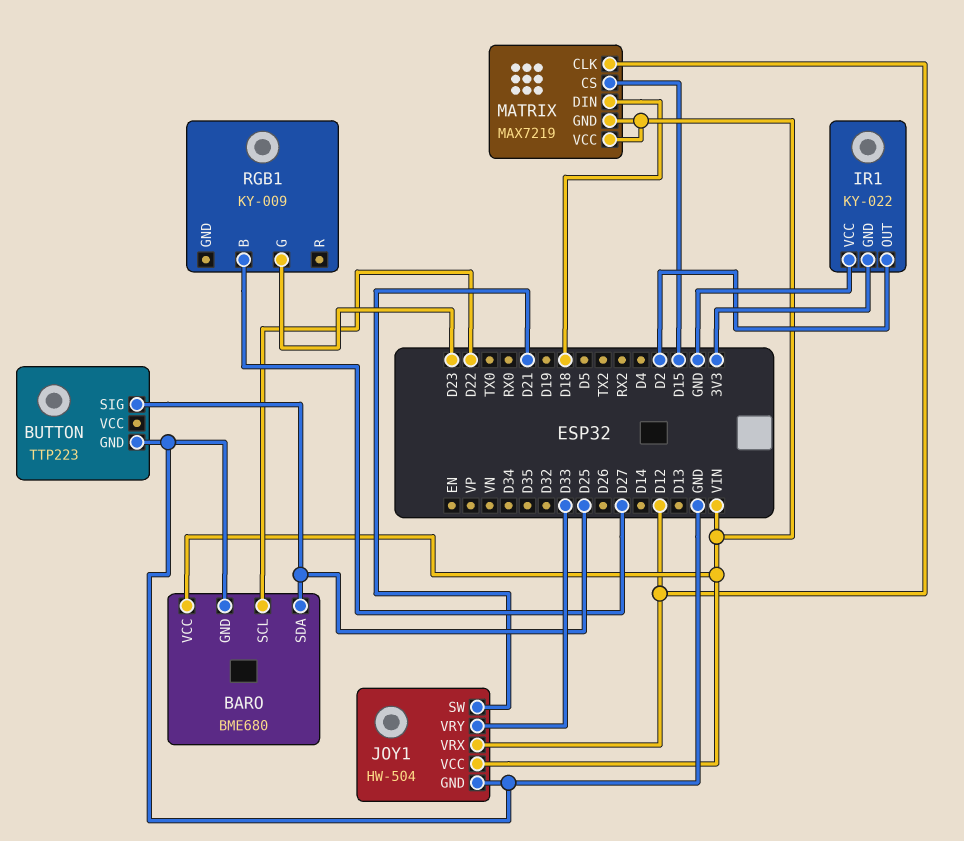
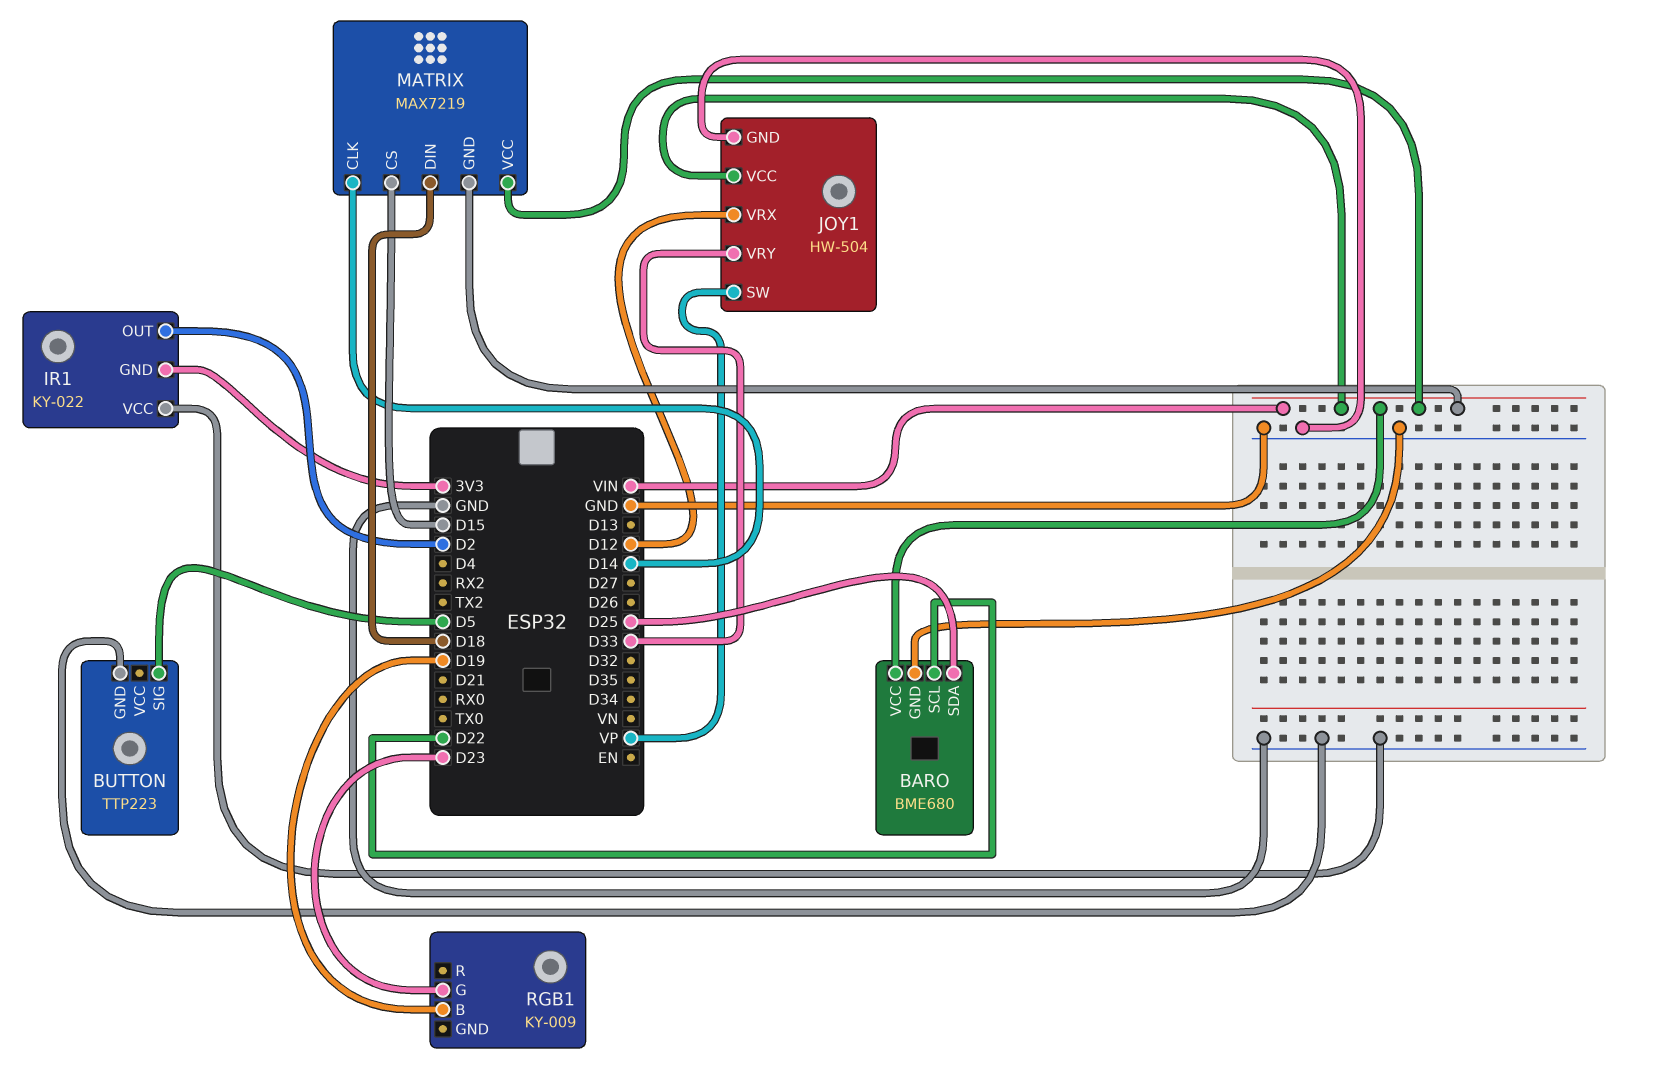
BUTTON pin SIG: D25 -> D5
JOY1 pin SW: D21 -> VP
MATRIX pin CLK: D12 -> D14
RGB1 pin B: D27 -> D19

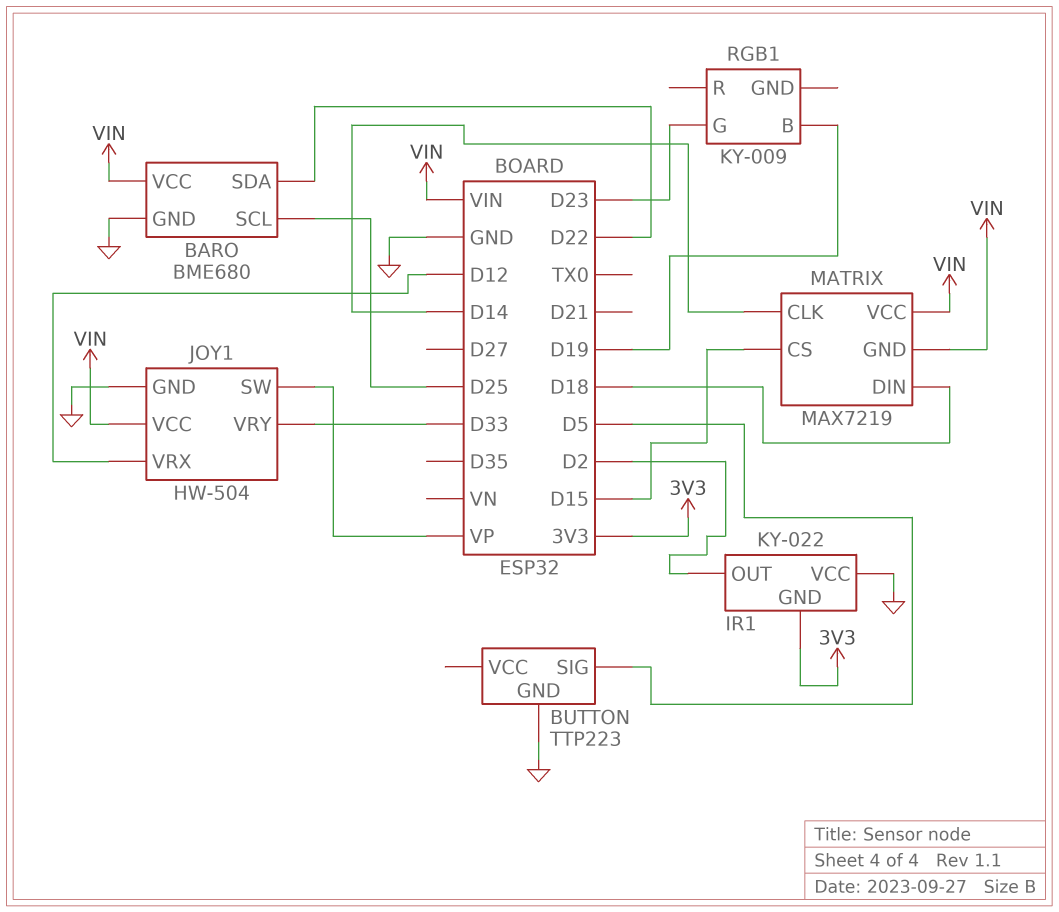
BARO pin SCL: D22 -> D25
BARO pin SDA: D25 -> D22

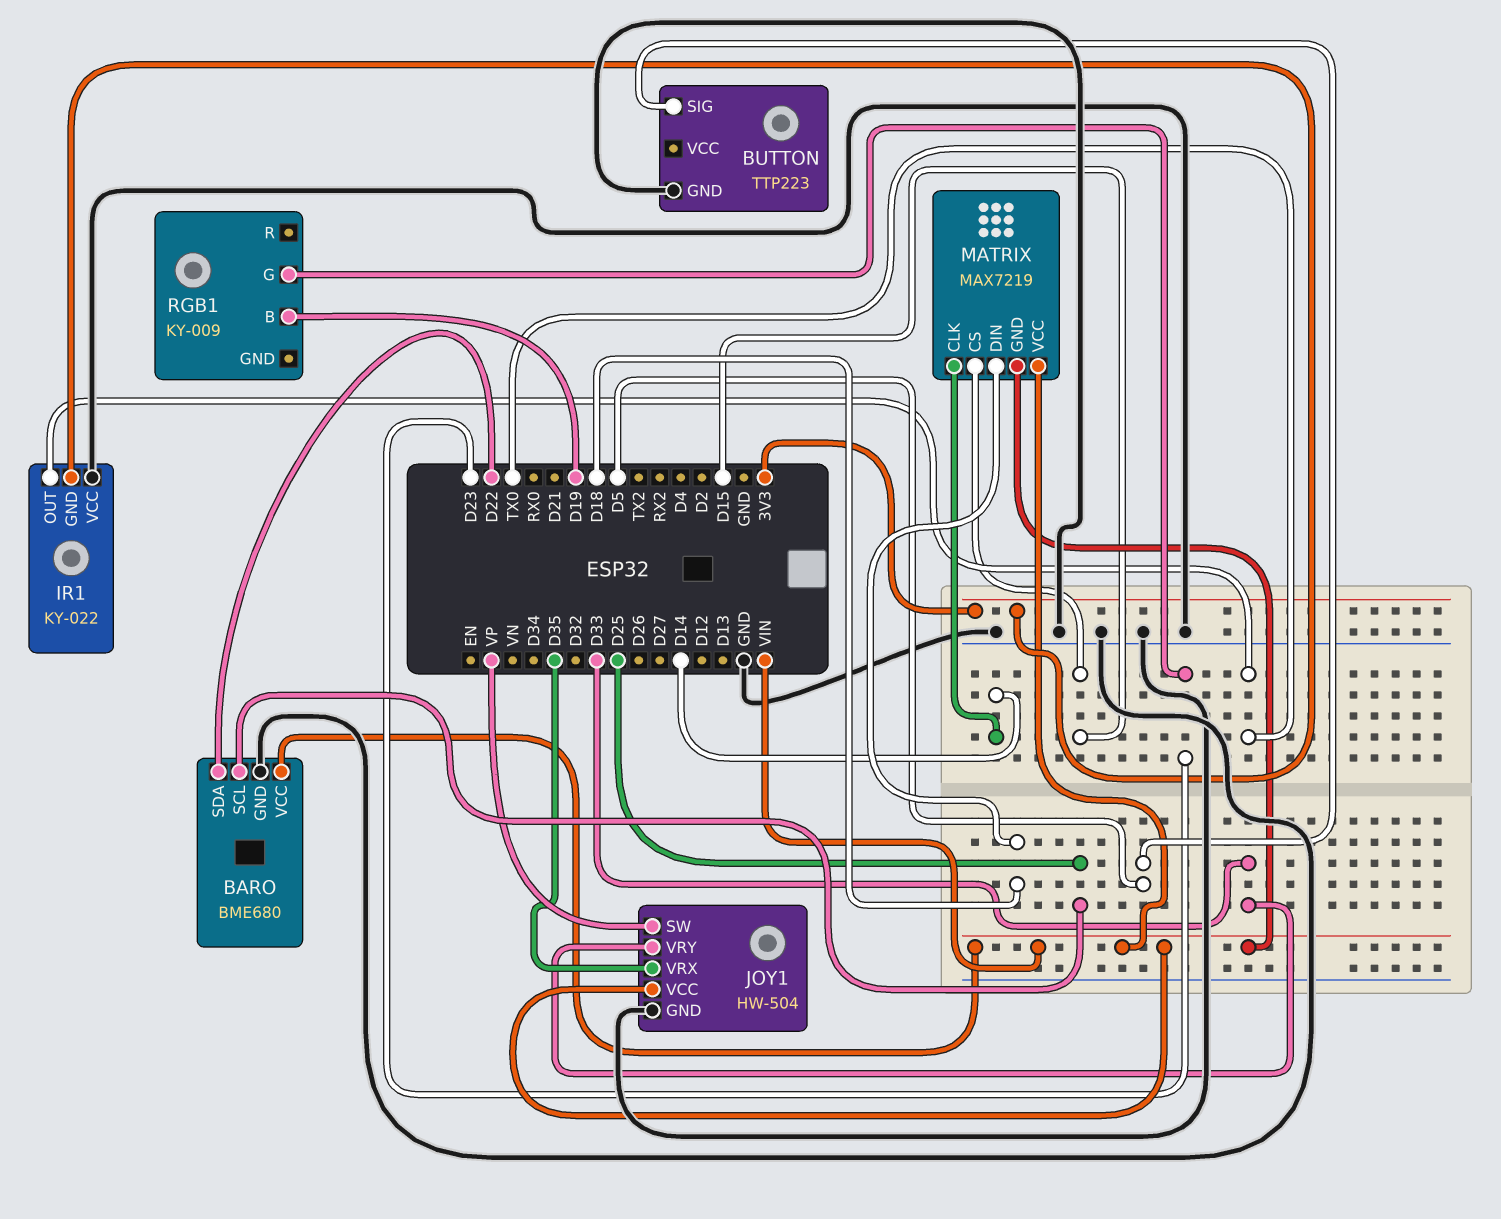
IR1 pin OUT: D2 -> TX0
JOY1 pin VRX: D12 -> D35

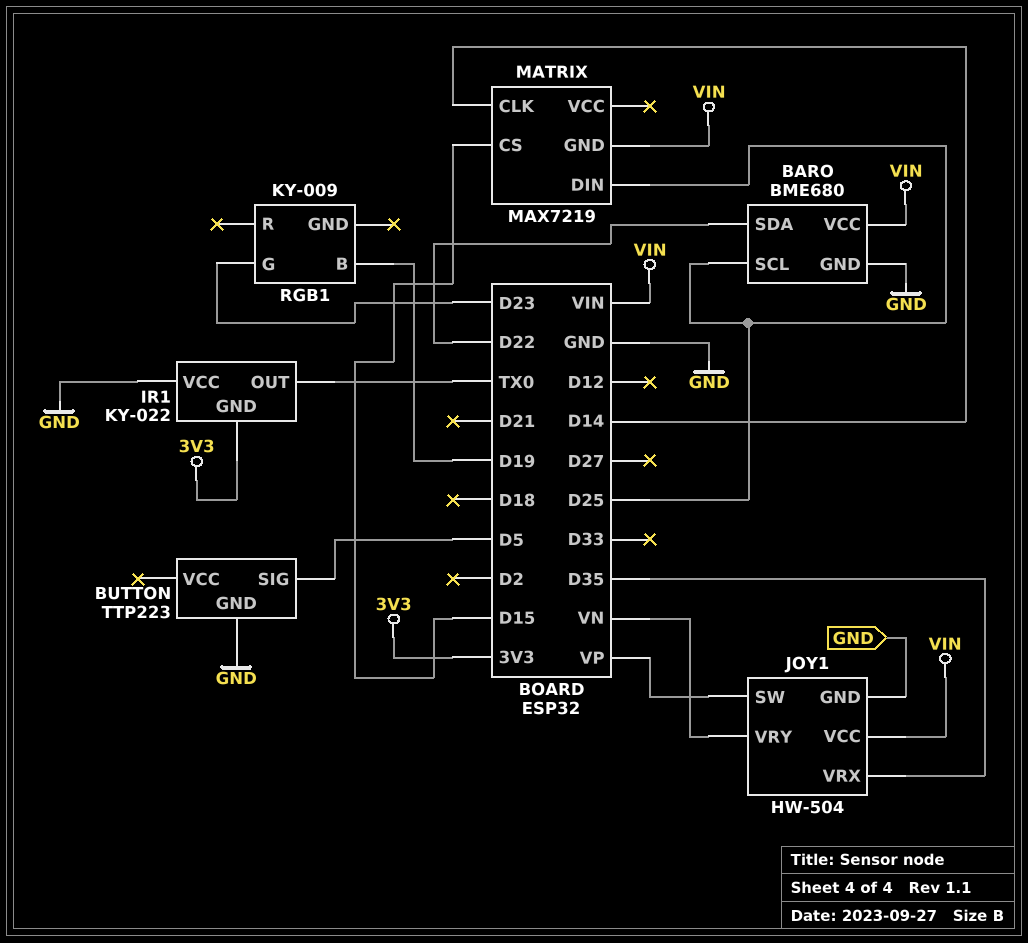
JOY1 pin VRY: D33 -> VN
MATRIX pin DIN: D18 -> D25
MATRIX pin VCC: VIN -> none

